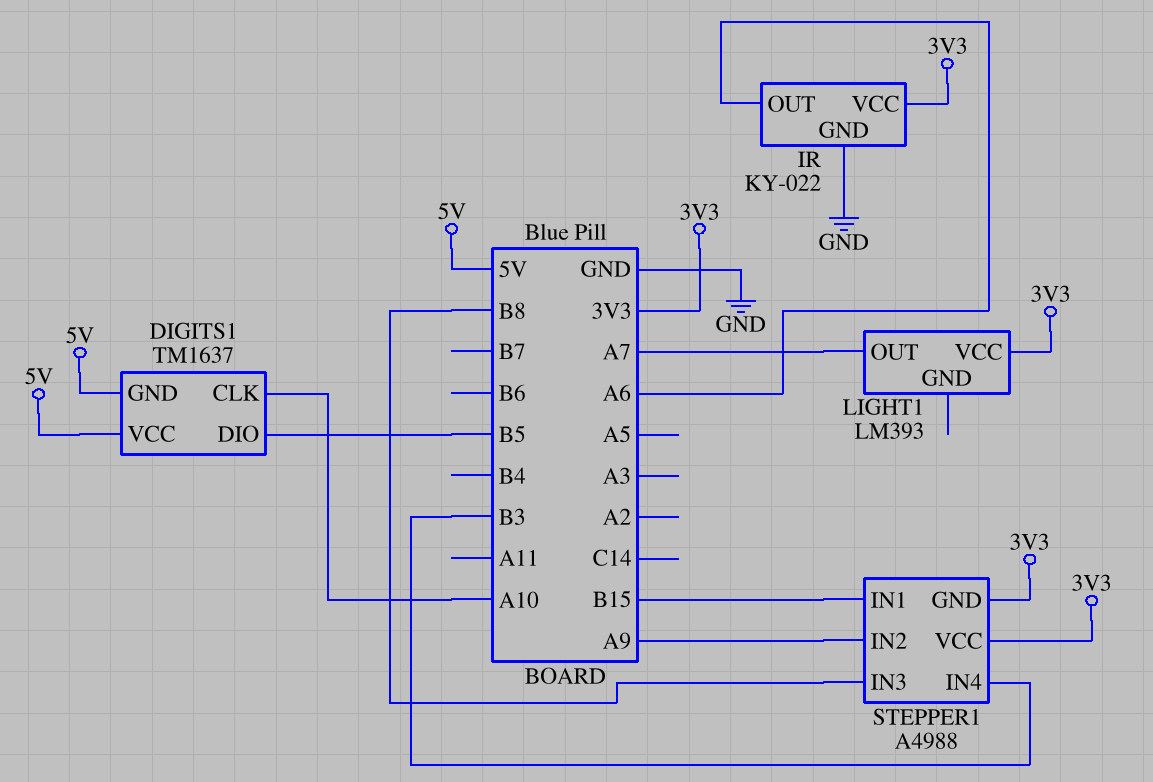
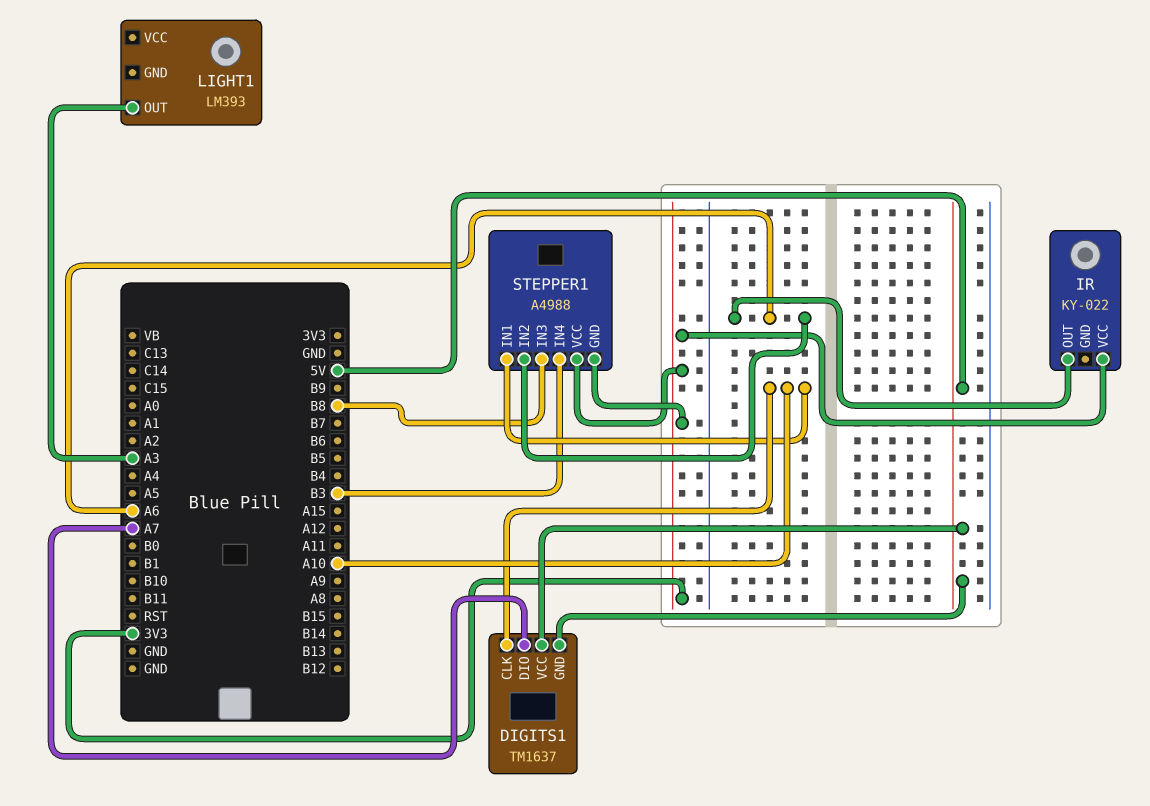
DIGITS1 pin DIO: B5 -> A7
IR pin GND: GND -> none
LIGHT1 pin OUT: A7 -> A3
LIGHT1 pin VCC: 3V3 -> none
STEPPER1 pin IN1: B15 -> A10
STEPPER1 pin IN2: A9 -> A6

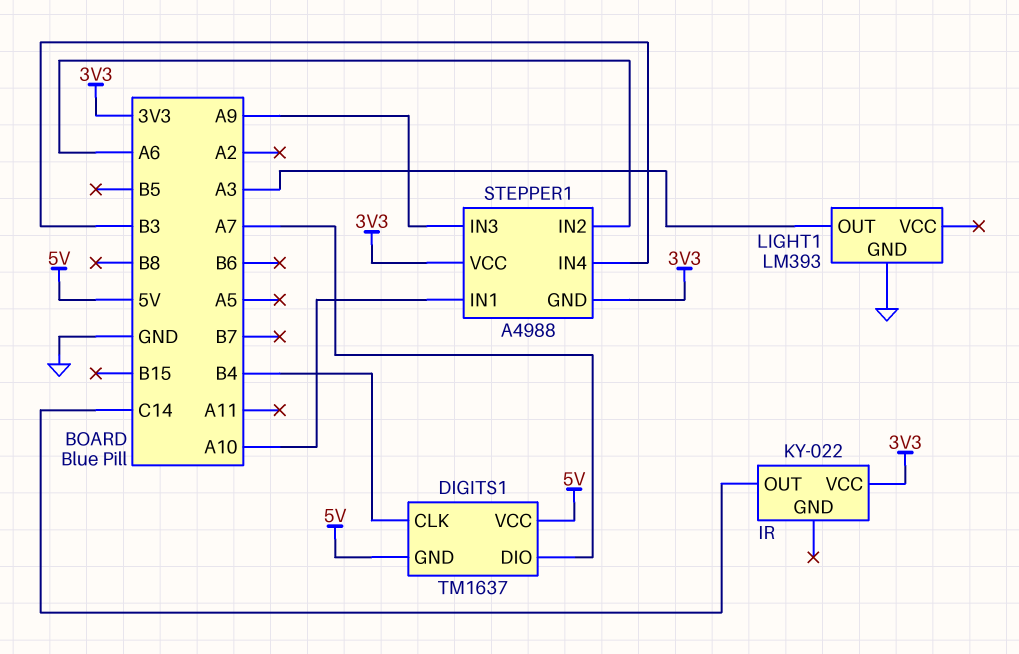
DIGITS1 pin CLK: A10 -> B4
IR pin OUT: A6 -> C14
LIGHT1 pin GND: none -> GND
STEPPER1 pin IN3: B8 -> A9

